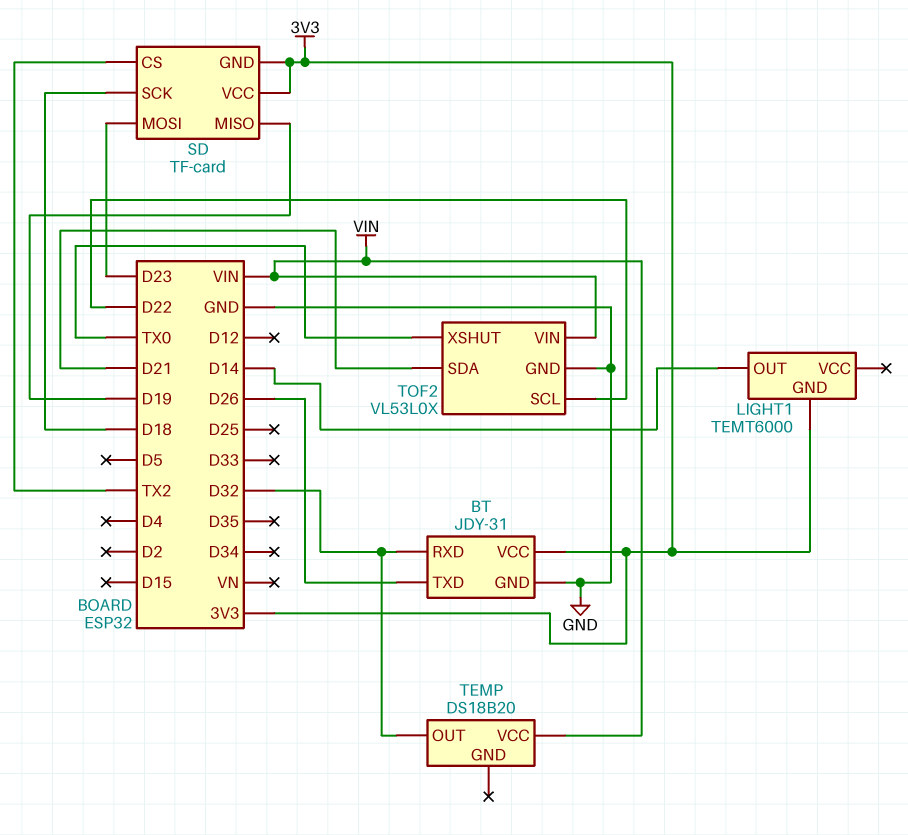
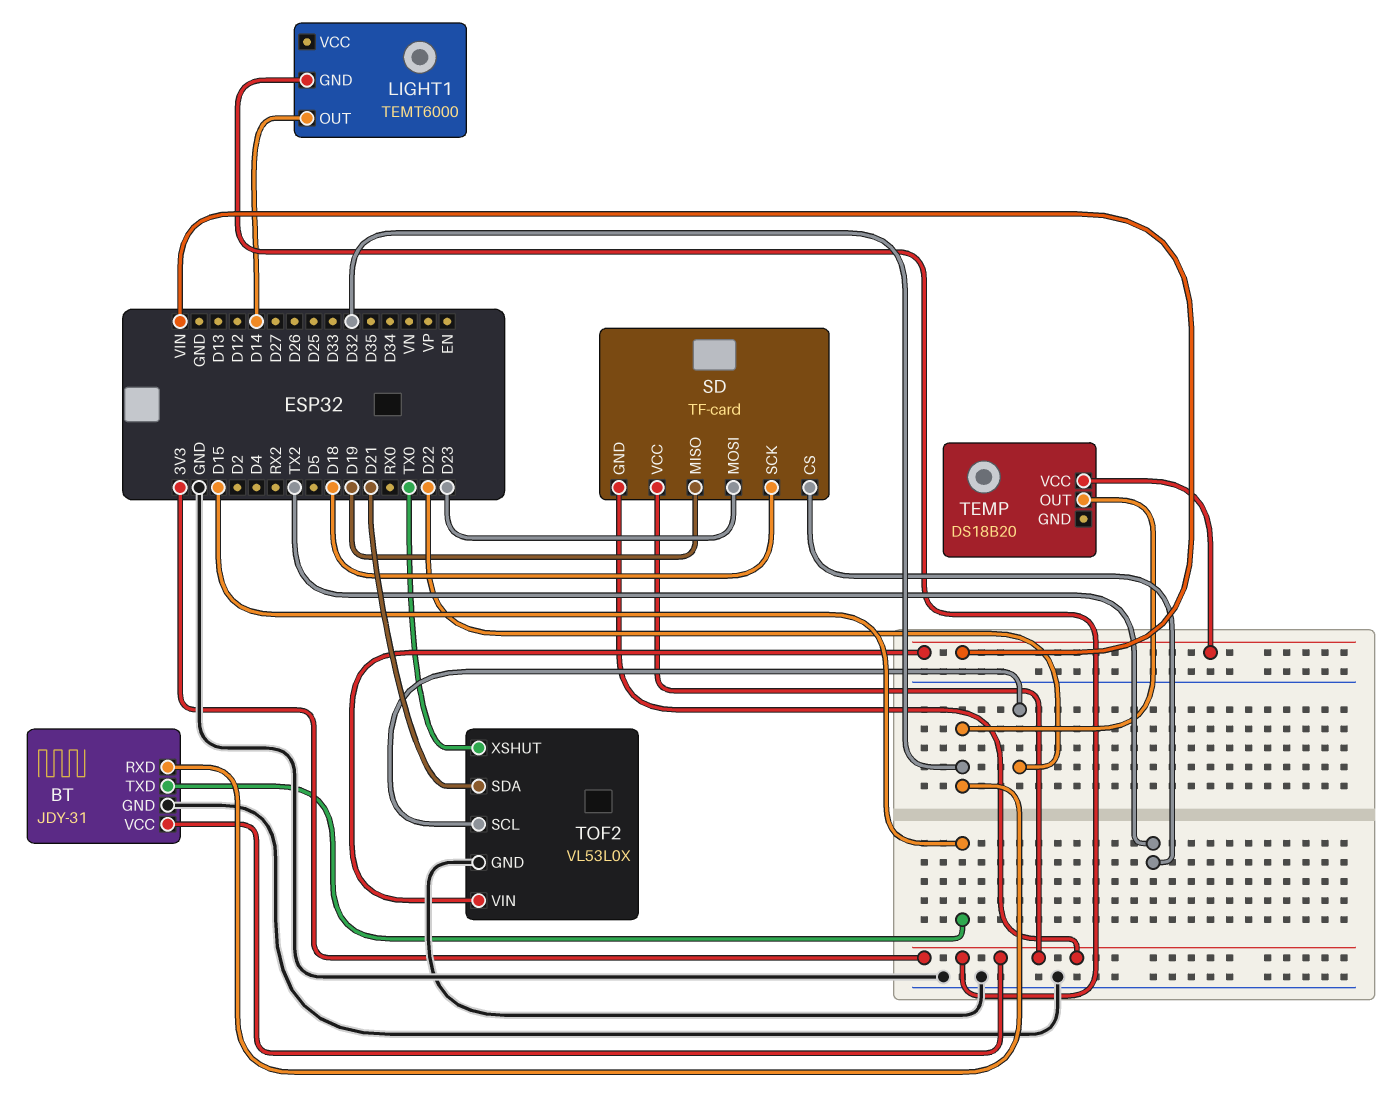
BT pin TXD: D26 -> D15

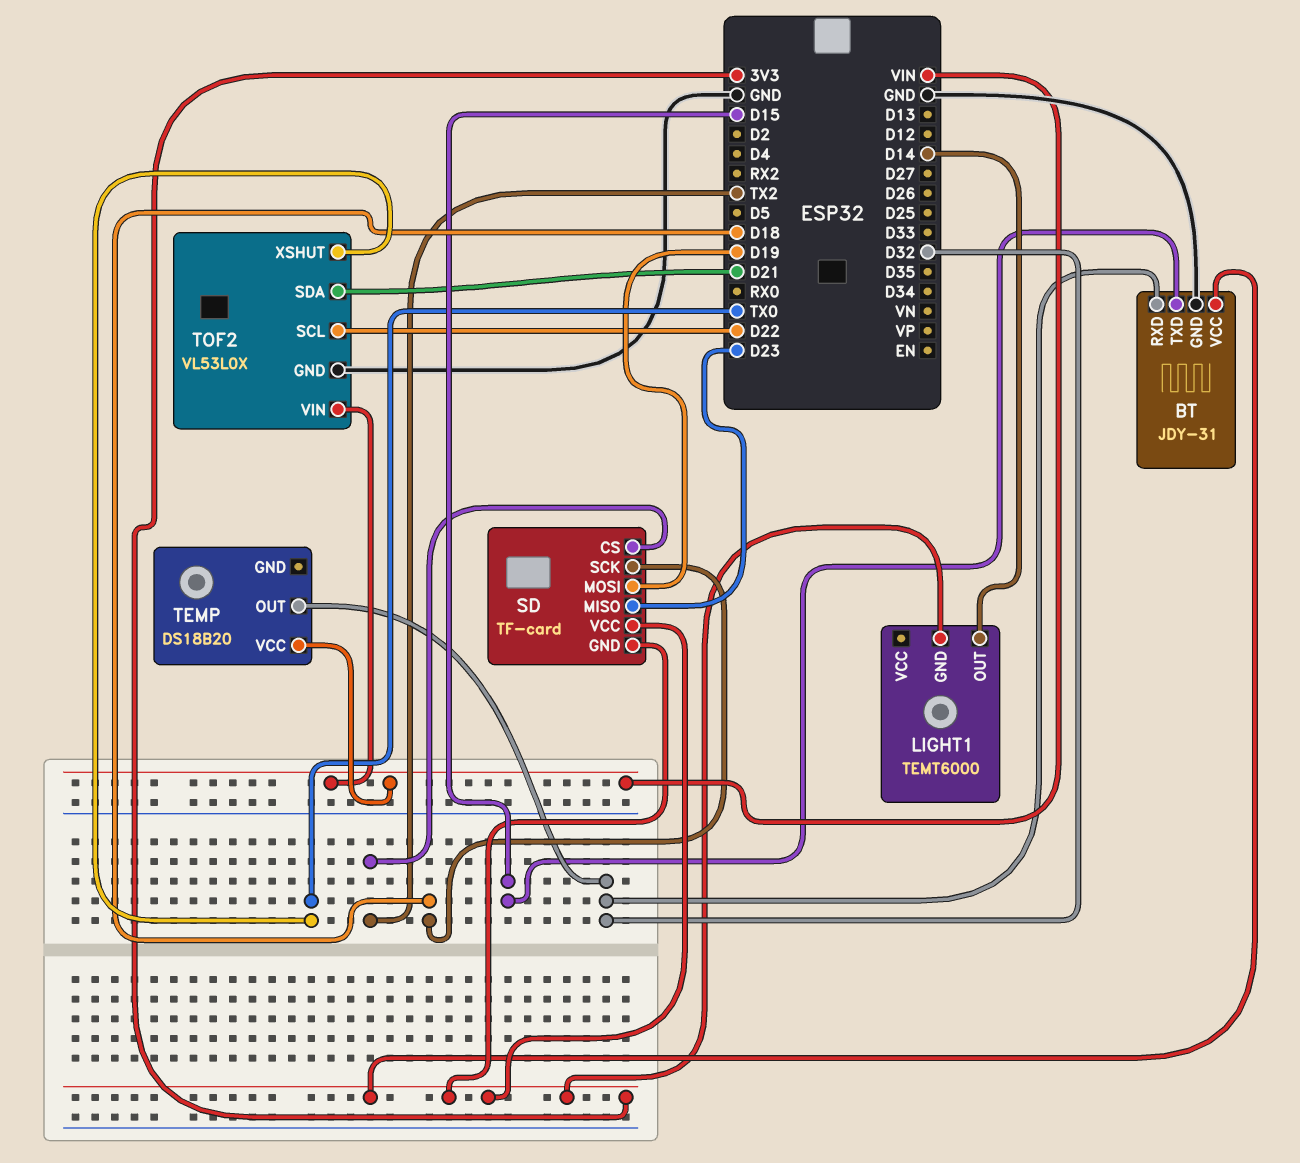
SD pin MISO: D19 -> D23
SD pin MOSI: D23 -> D19

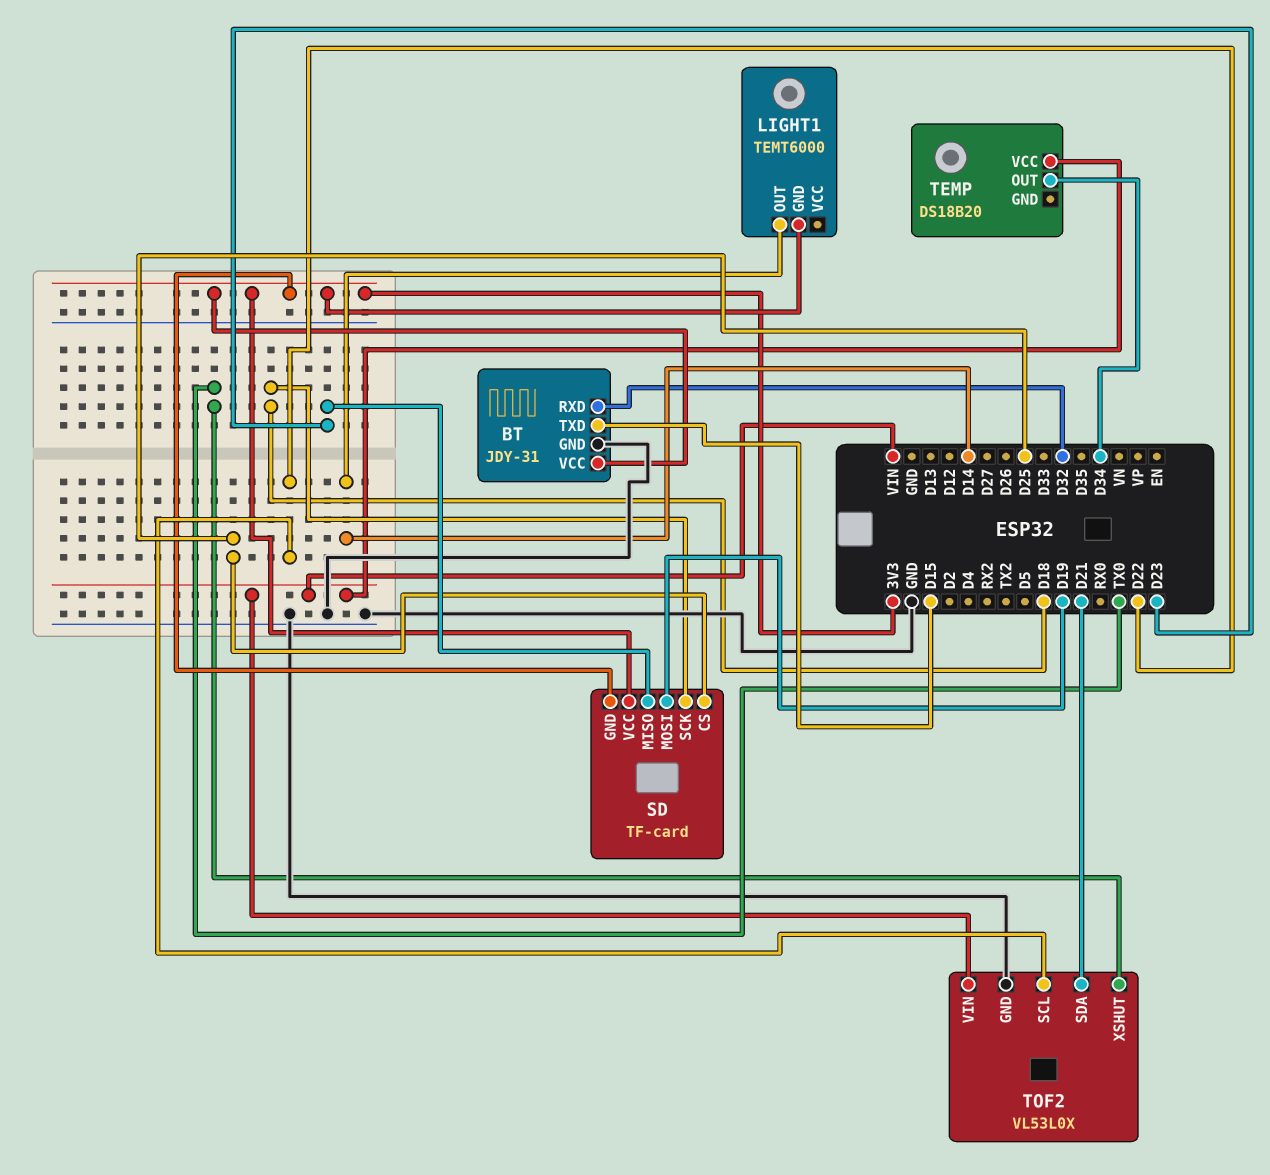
SD pin CS: TX2 -> D25
TEMP pin OUT: D32 -> D34

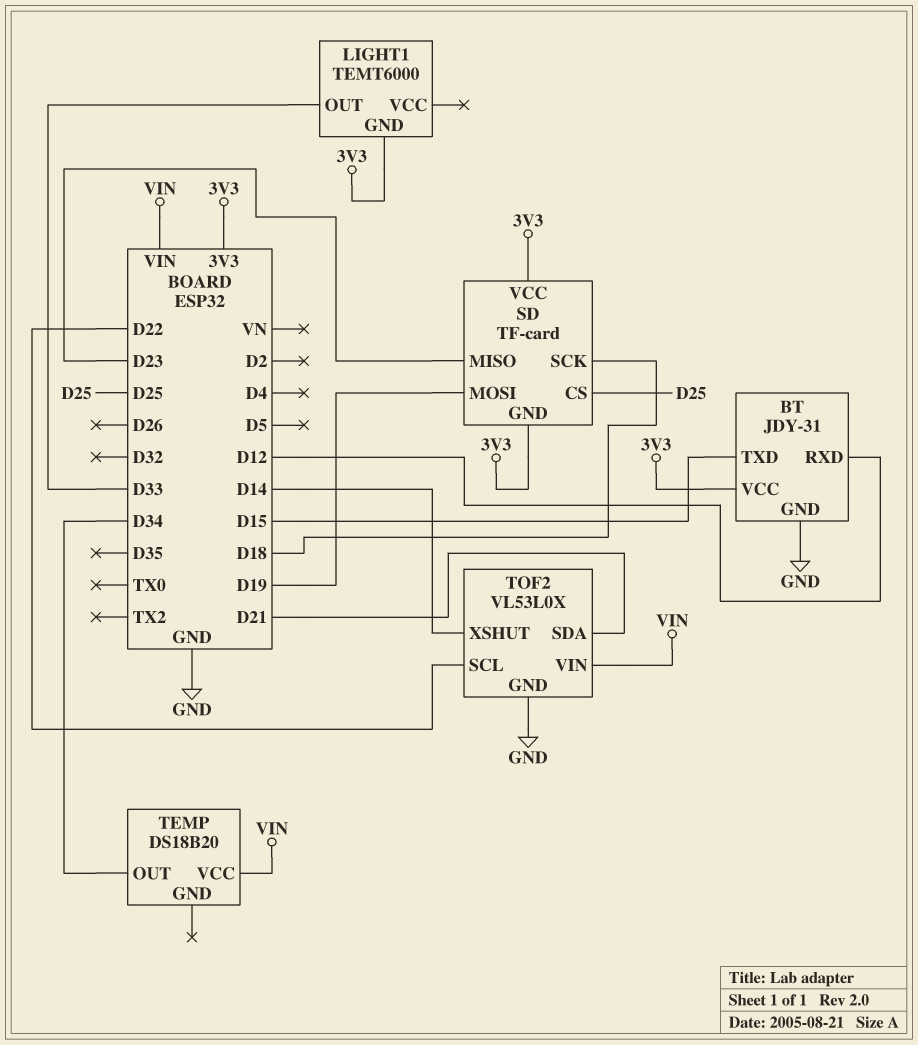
BT pin RXD: D32 -> D12
LIGHT1 pin OUT: D14 -> D33
TOF2 pin XSHUT: TX0 -> D14

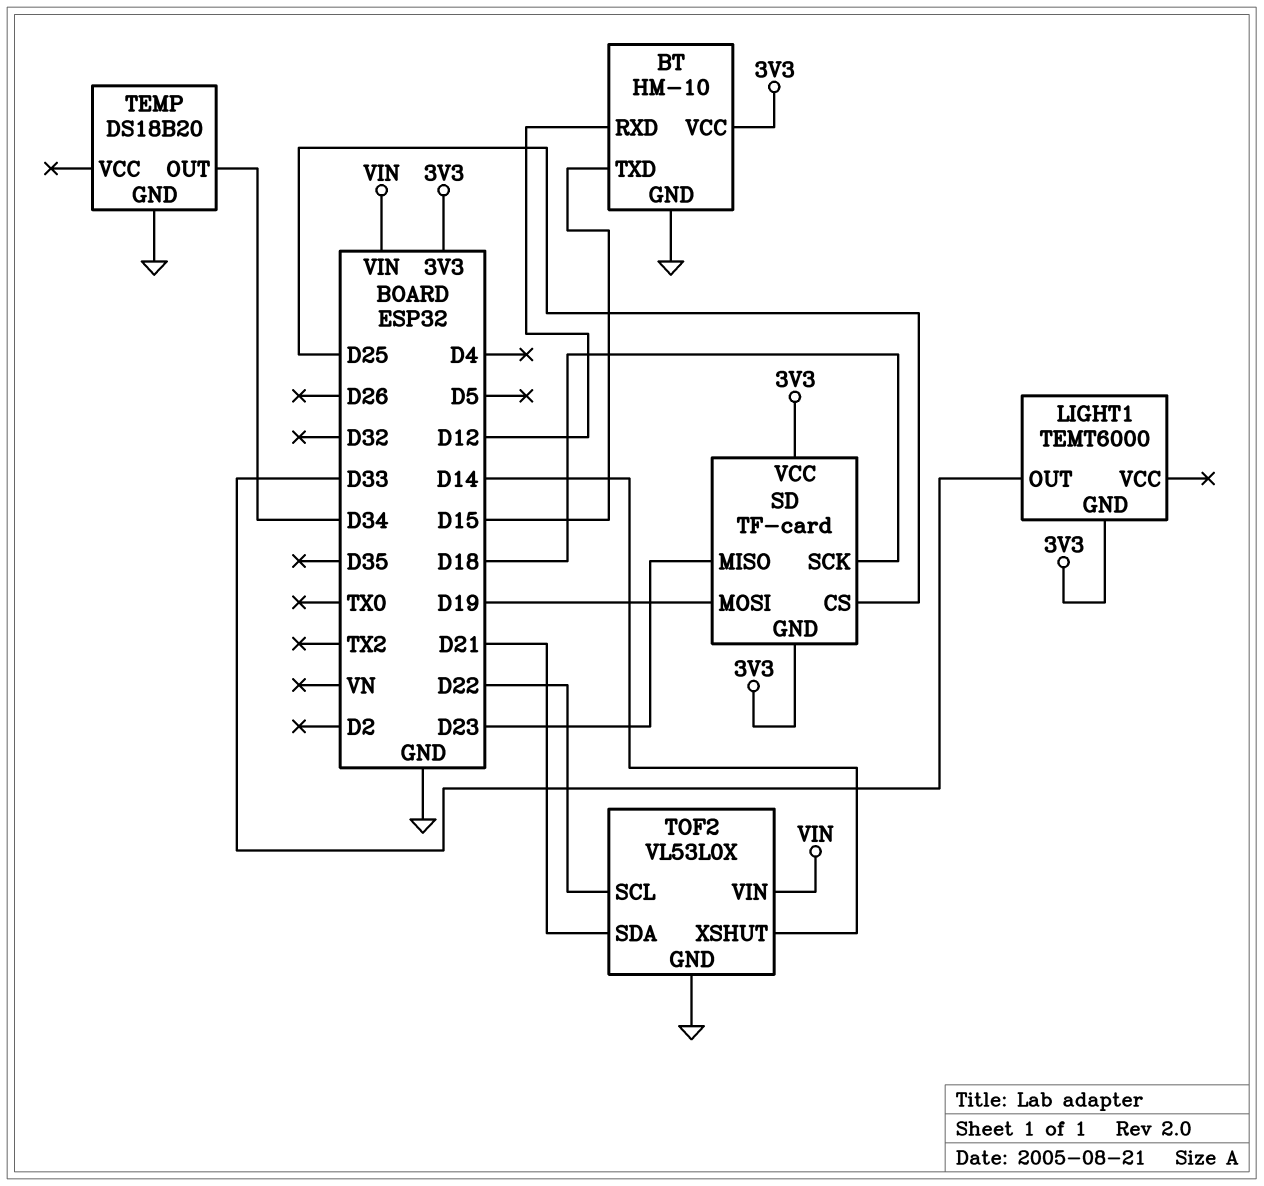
BT: JDY-31 -> HM-10
TEMP pin GND: none -> GND
TEMP pin VCC: VIN -> none

